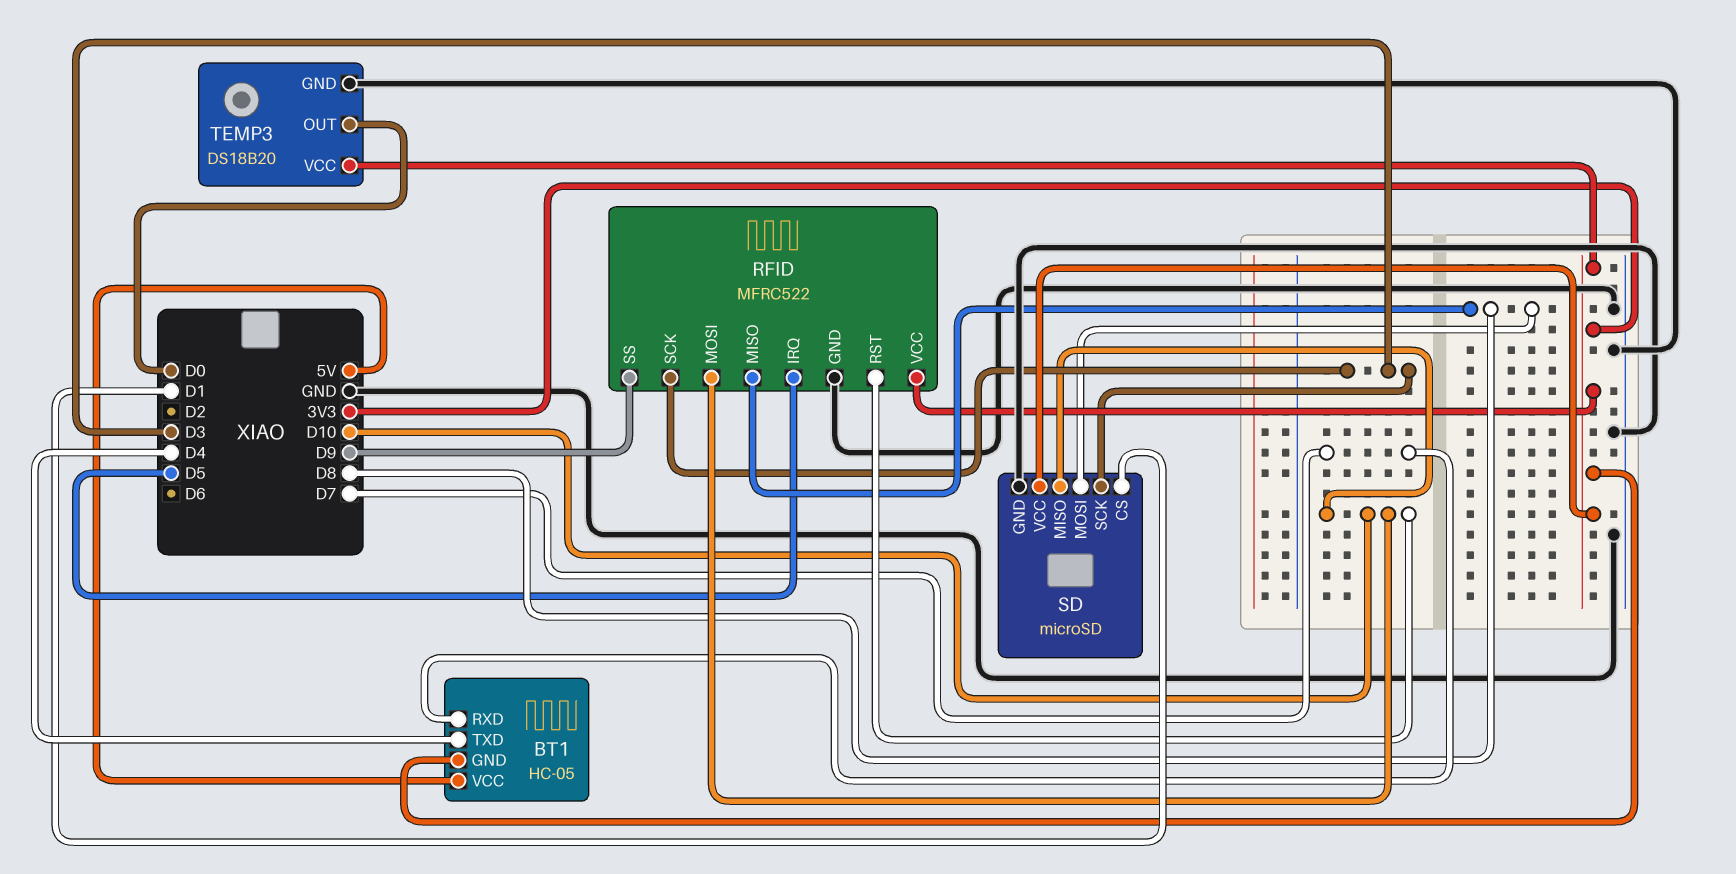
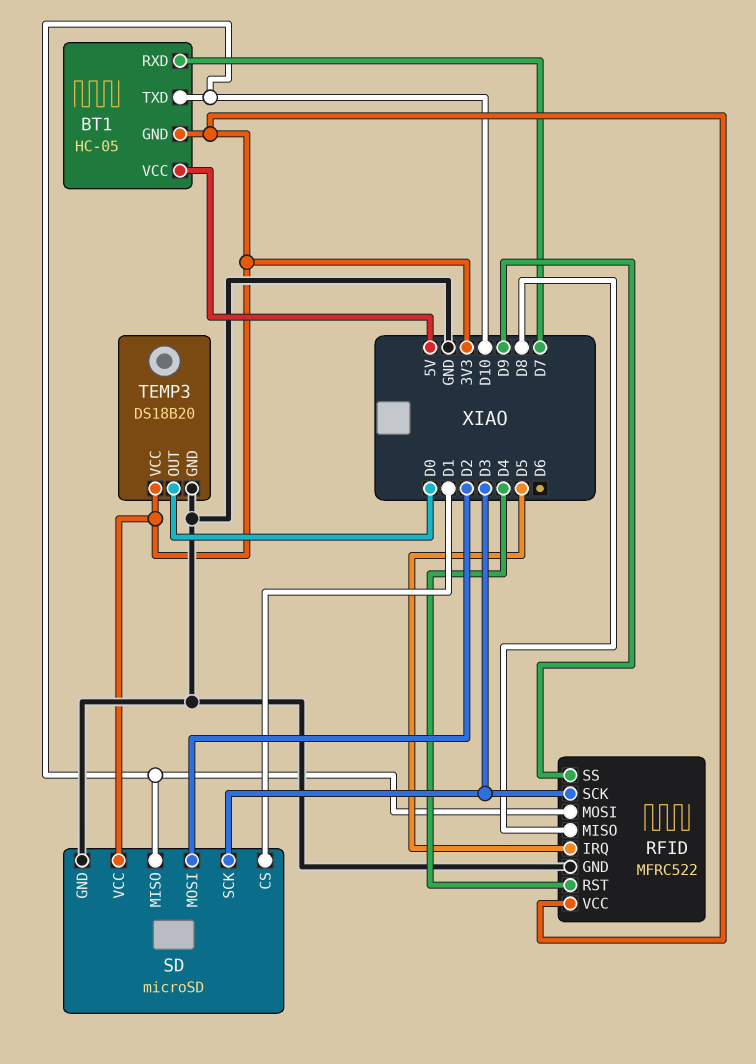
BT1 pin TXD: D4 -> D10
RFID pin RST: D10 -> D4
SD pin MOSI: D8 -> D2

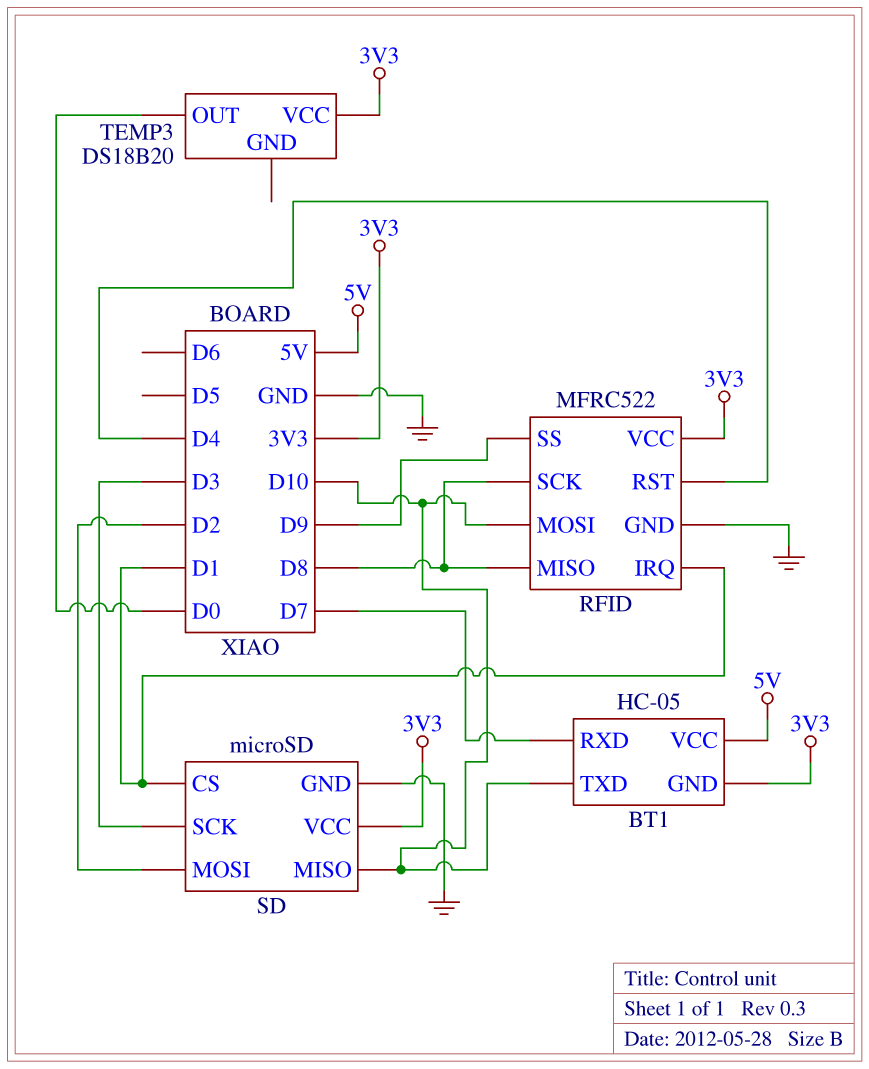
RFID pin IRQ: D5 -> D1
RFID pin SCK: D3 -> D8
TEMP3 pin GND: GND -> none

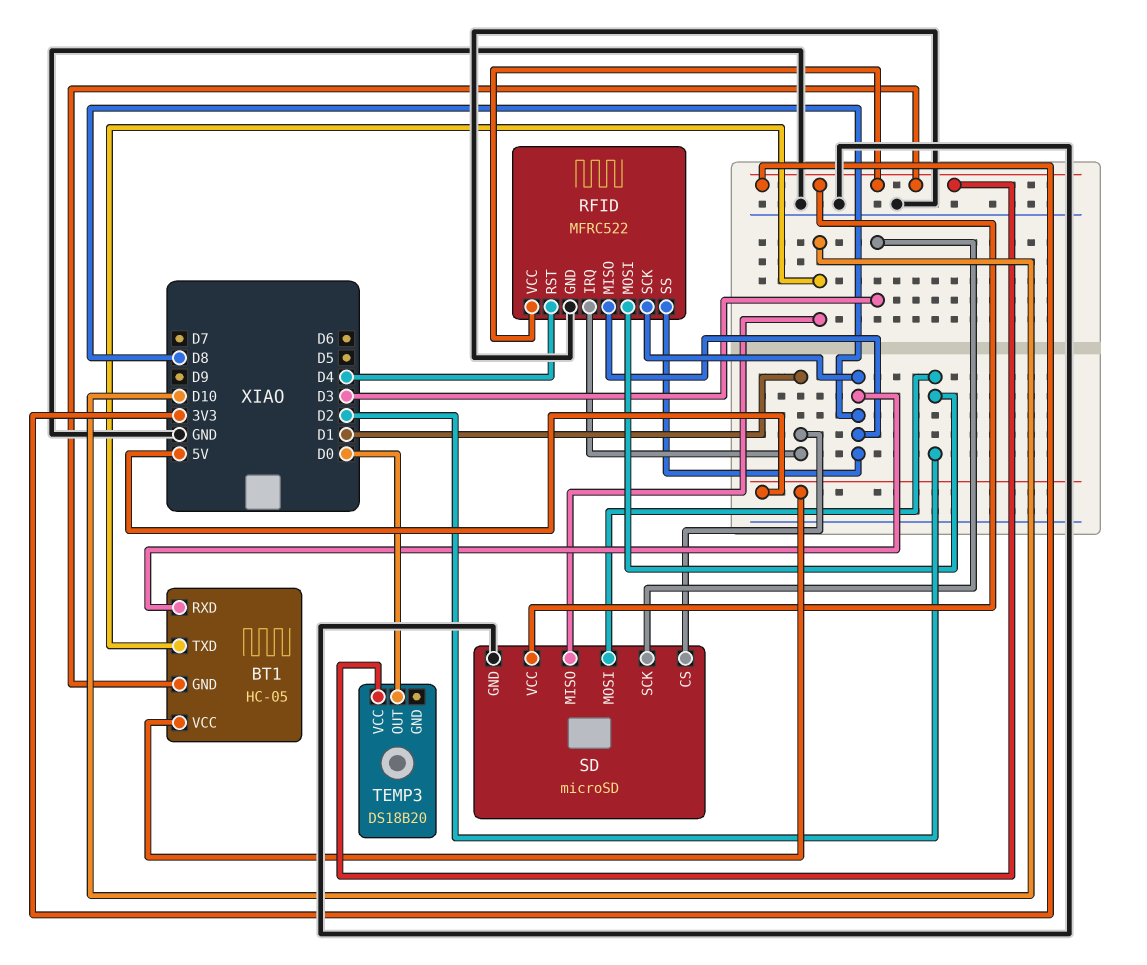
BT1 pin RXD: D7 -> D8
RFID pin MOSI: D10 -> D2
RFID pin SS: D9 -> D8

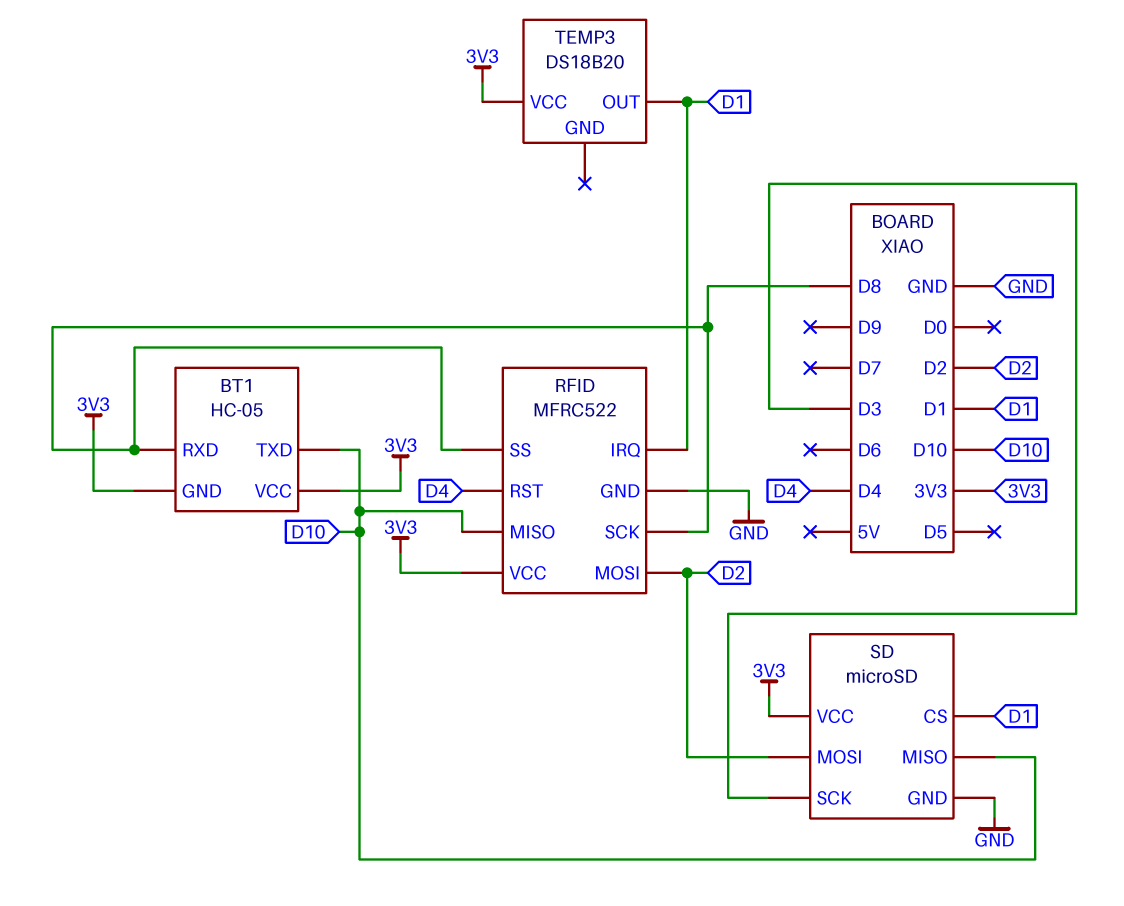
BT1 pin VCC: 5V -> 3V3
RFID pin MISO: D8 -> D10
TEMP3 pin OUT: D0 -> D1

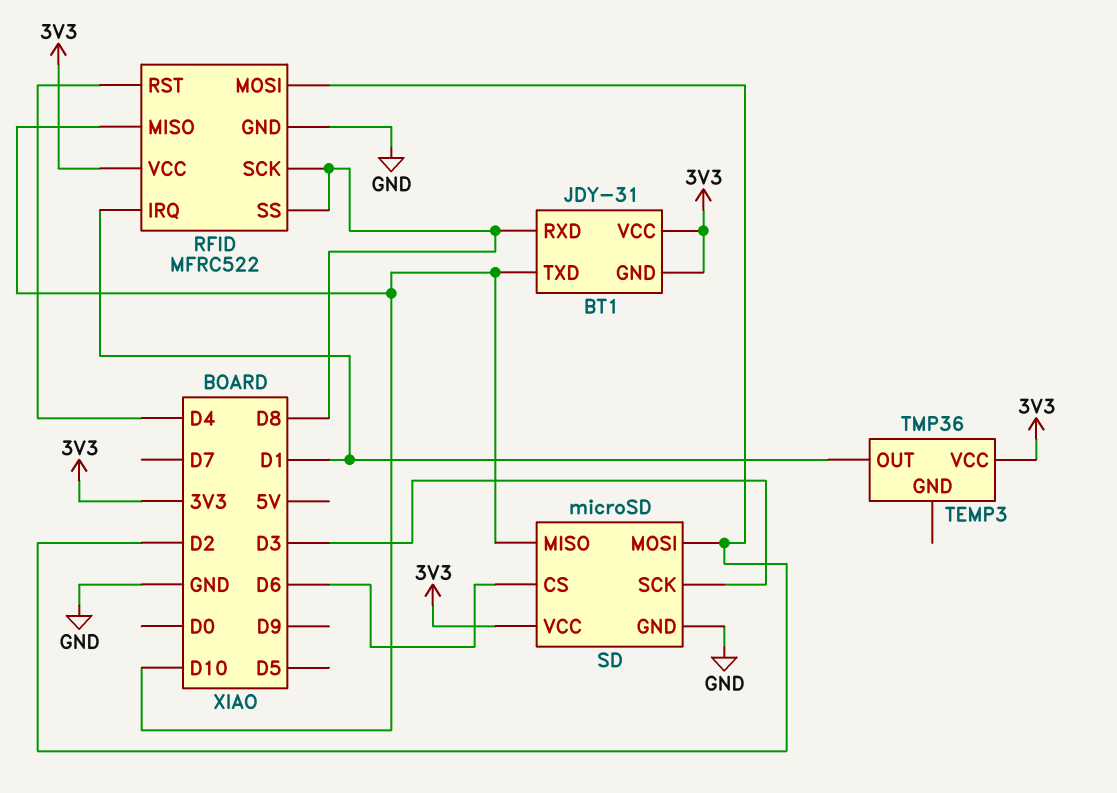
BT1: HC-05 -> JDY-31
SD pin CS: D1 -> D6
TEMP3: DS18B20 -> TMP36

